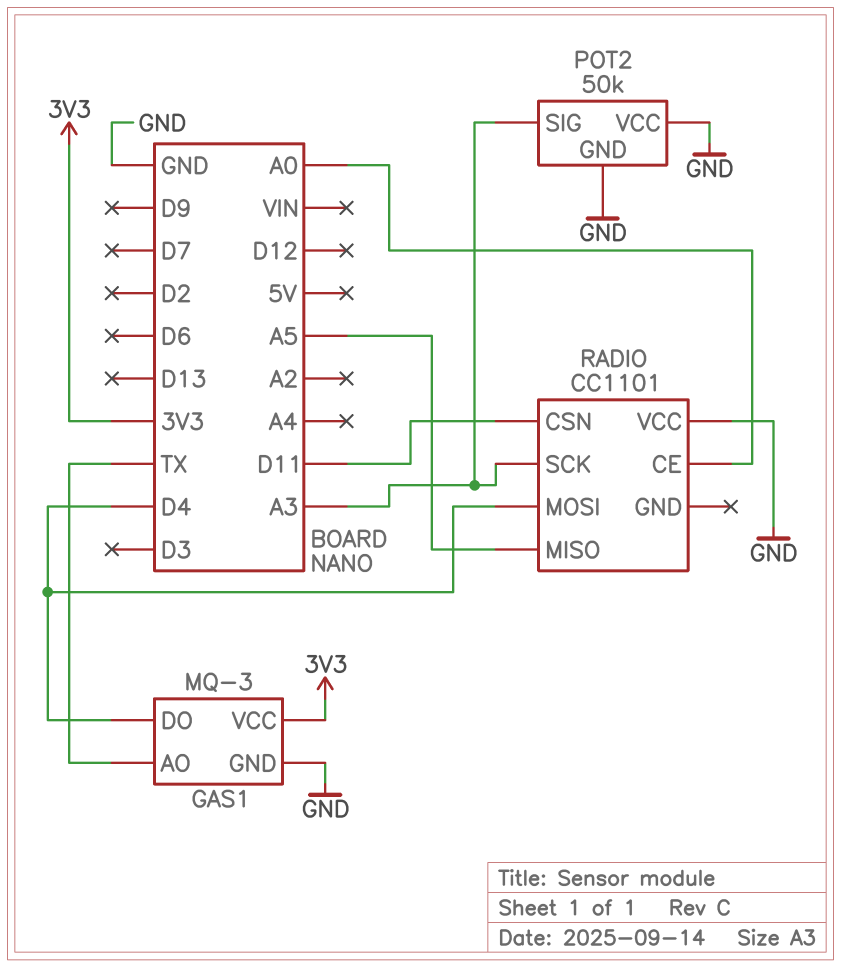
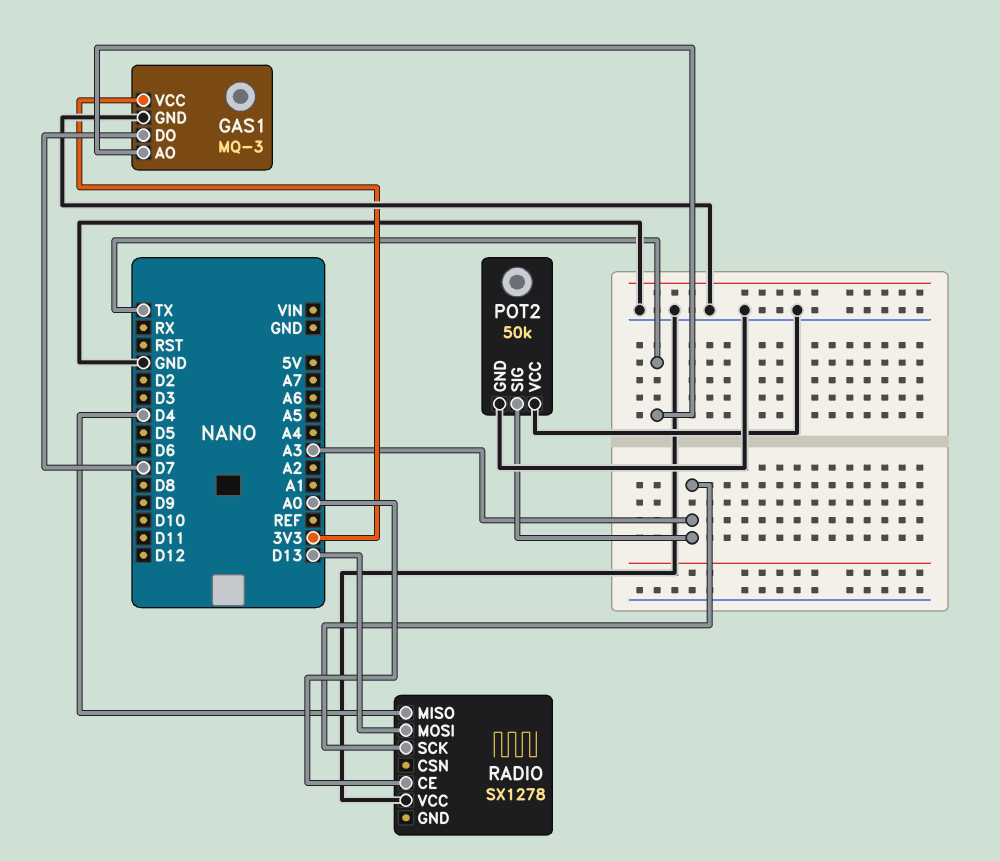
GAS1 pin DO: D4 -> D7
RADIO: CC1101 -> SX1278
RADIO pin CSN: D11 -> none
RADIO pin MISO: A5 -> D4
RADIO pin MOSI: D4 -> D13

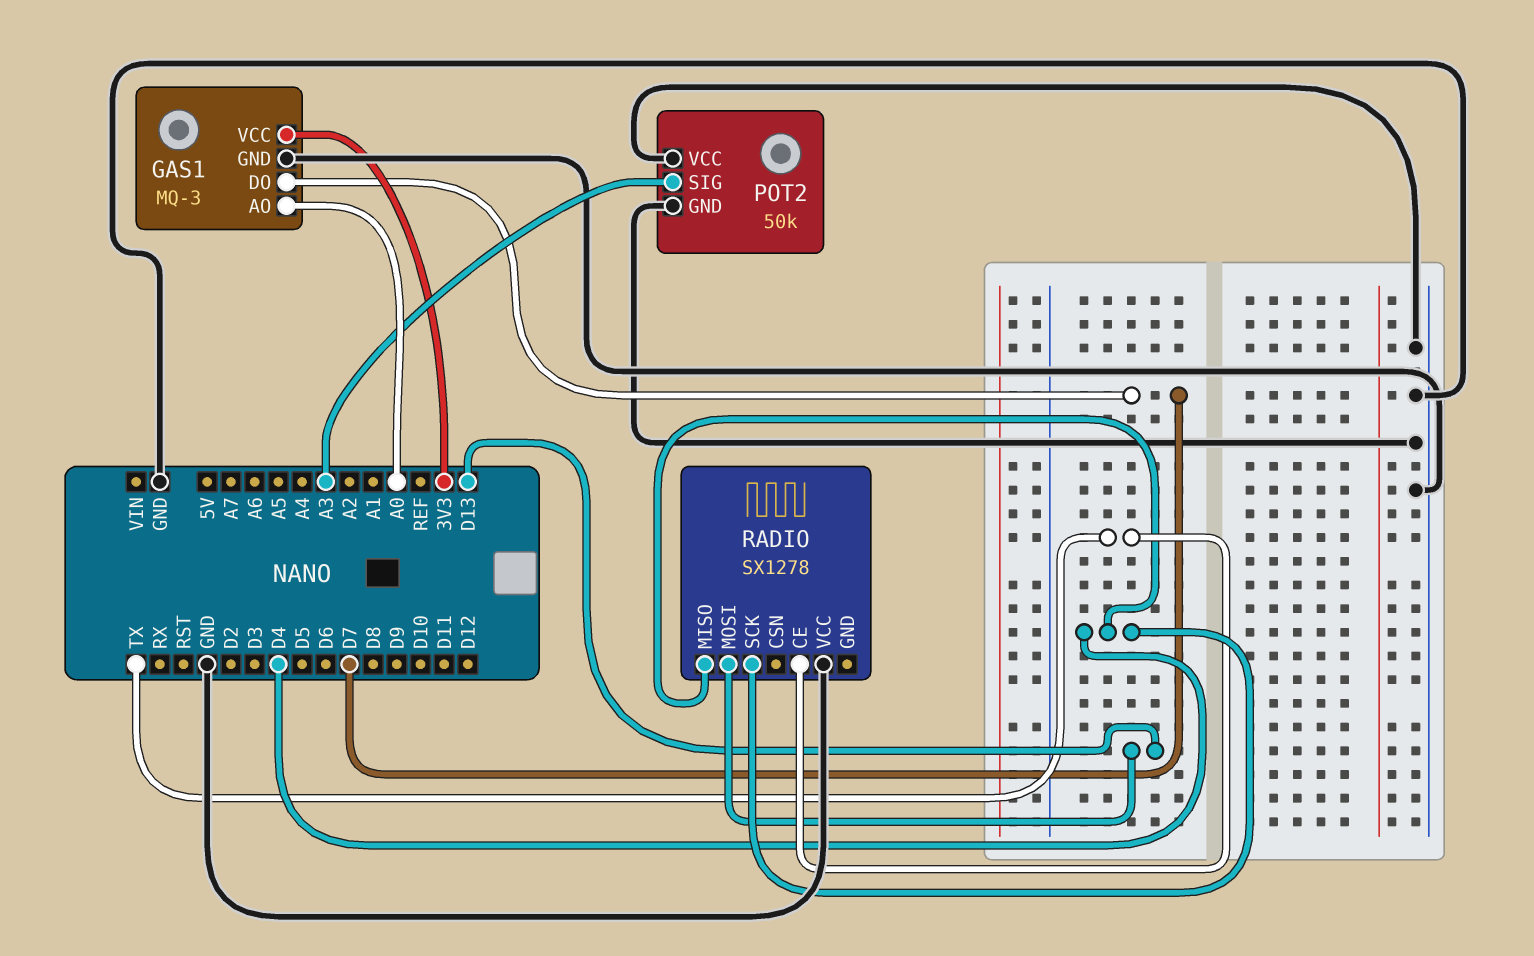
GAS1 pin AO: TX -> A0
RADIO pin CE: A0 -> TX
RADIO pin SCK: A3 -> D4

